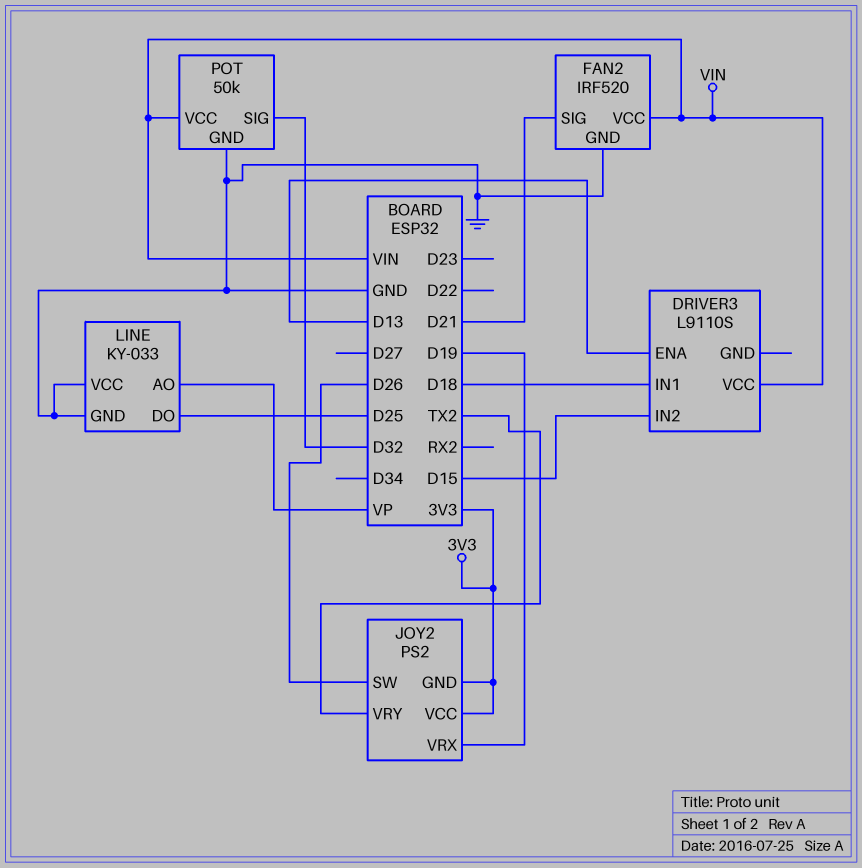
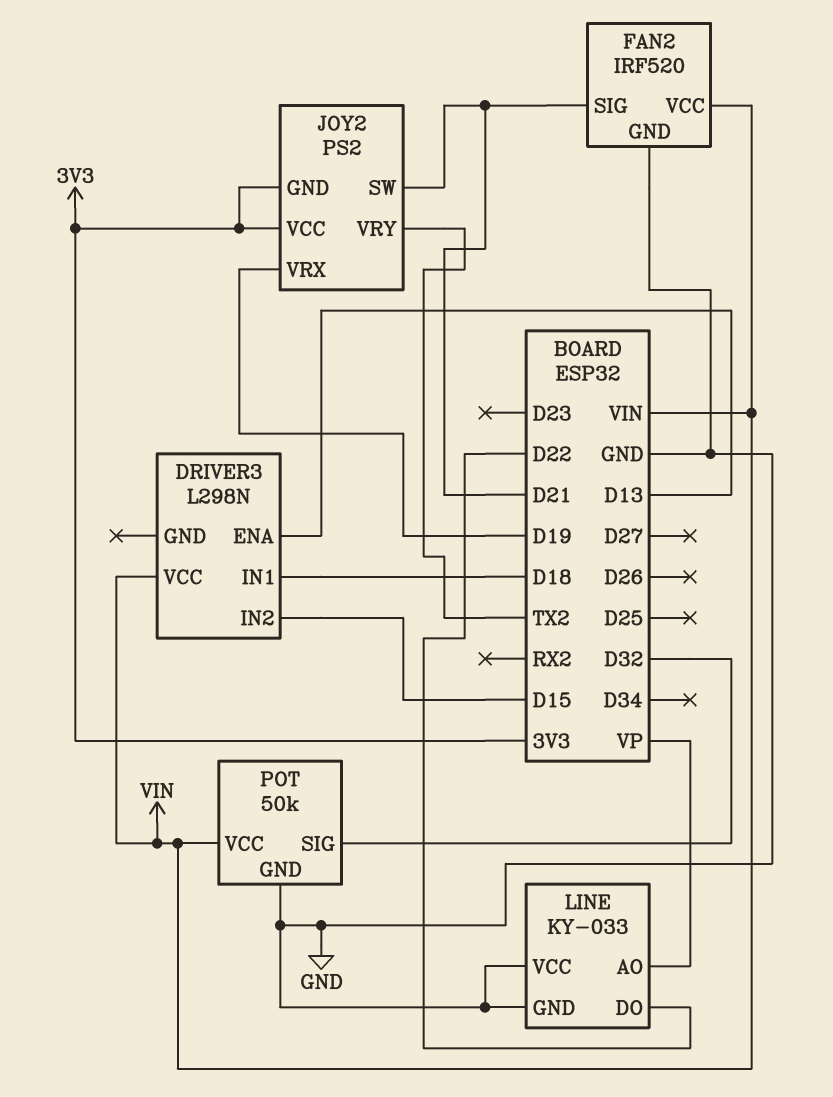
DRIVER3: L9110S -> L298N
JOY2 pin SW: D26 -> D21
LINE pin DO: D25 -> D22

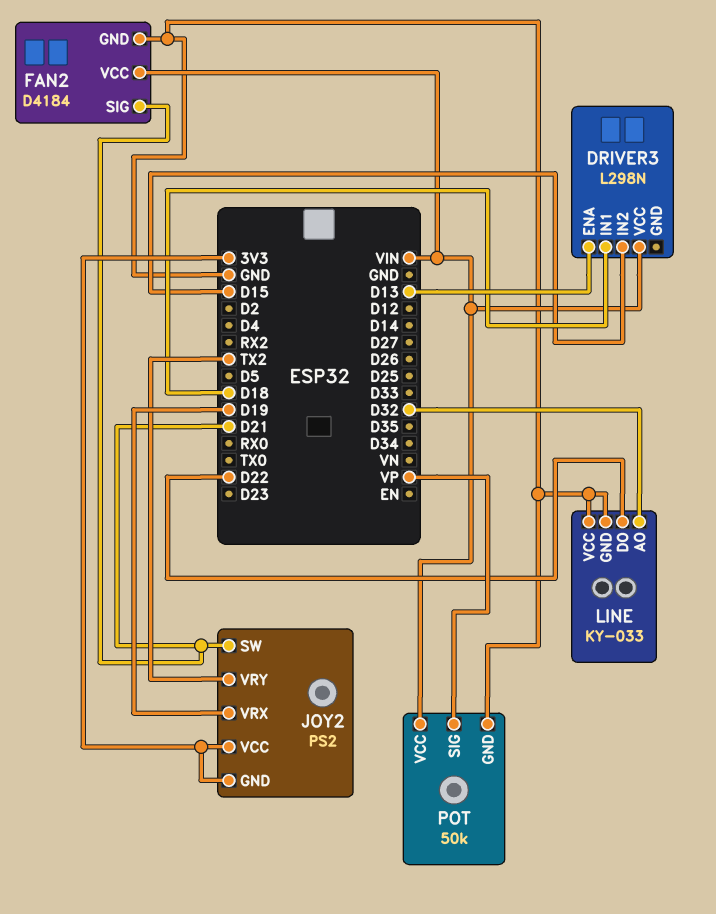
FAN2: IRF520 -> D4184
LINE pin AO: VP -> D32
POT pin SIG: D32 -> VP

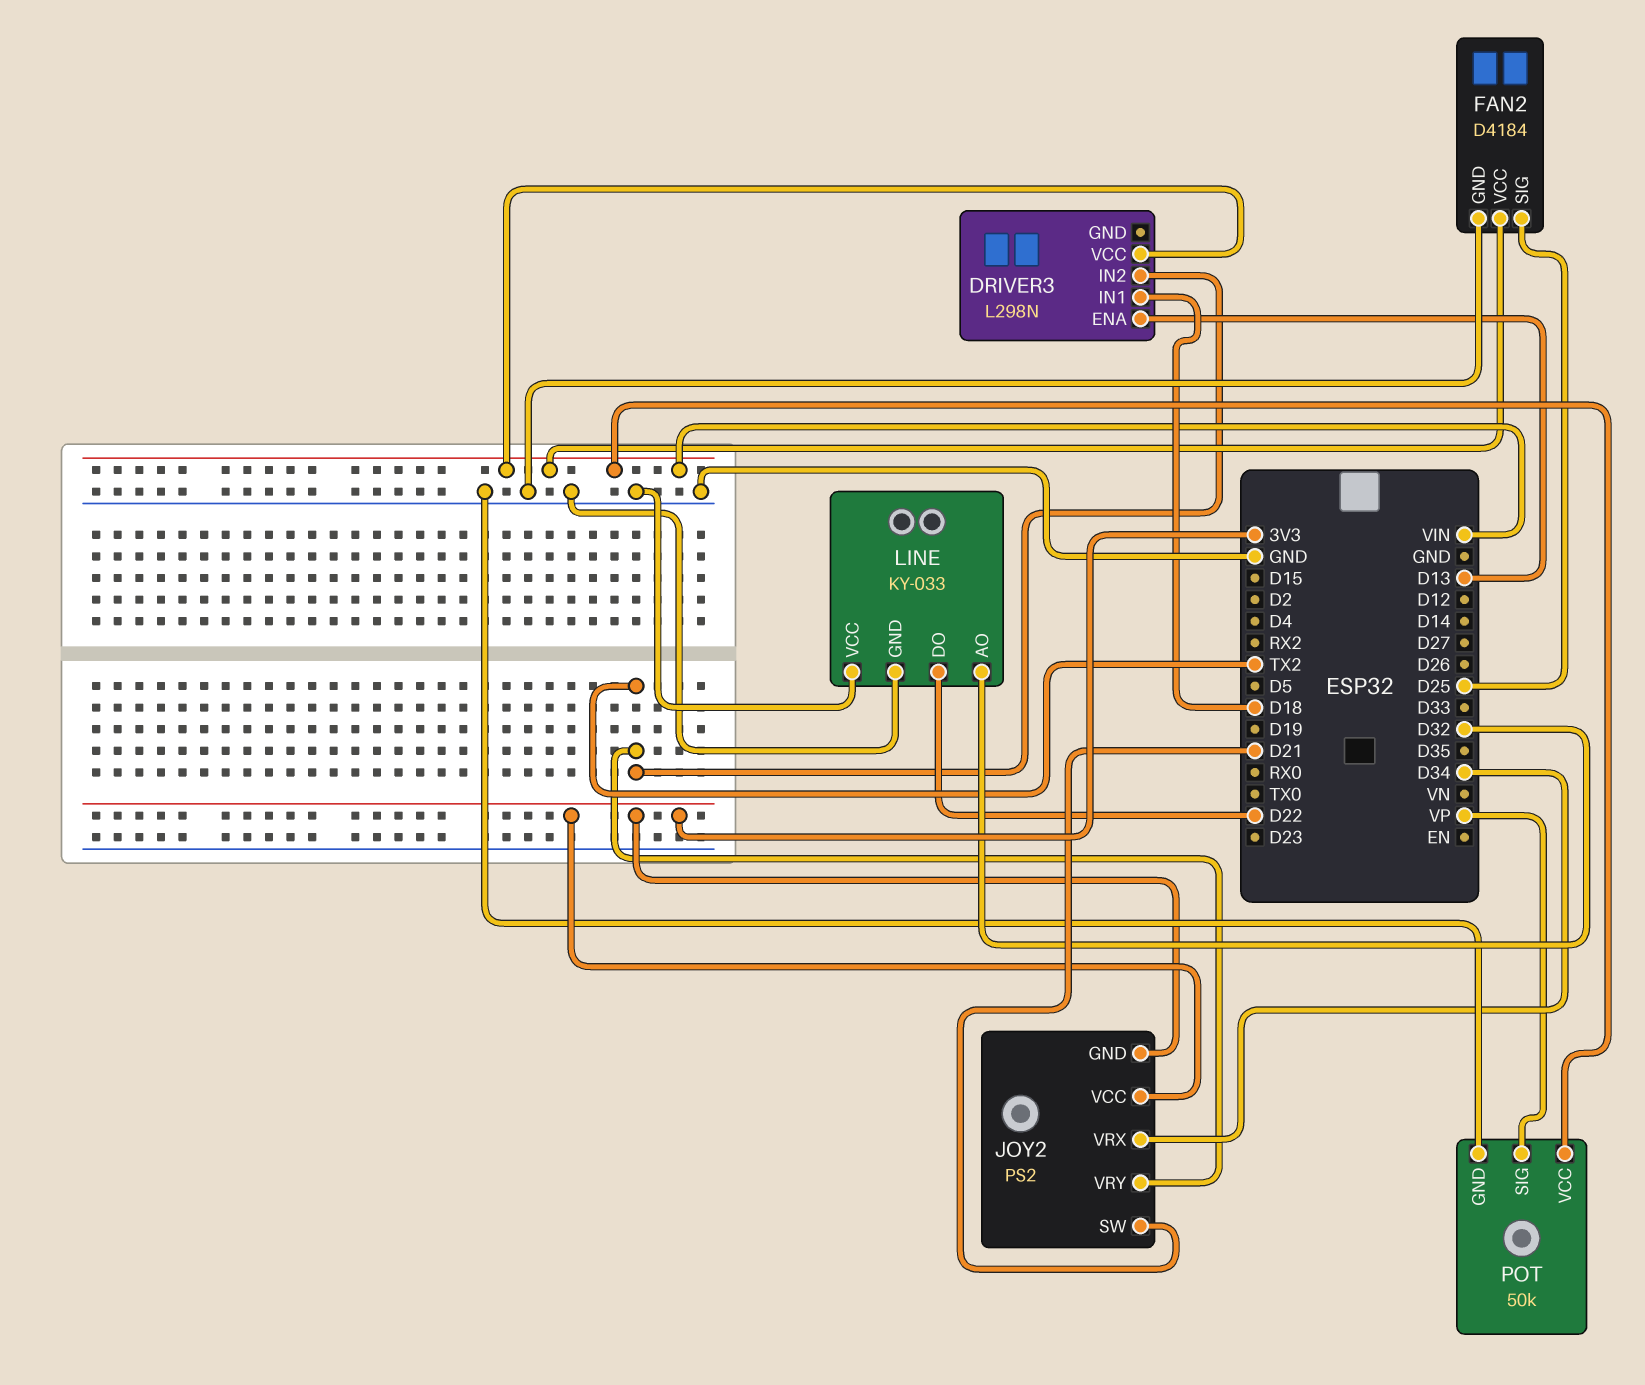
DRIVER3 pin IN2: D15 -> TX2
FAN2 pin SIG: D21 -> D25
JOY2 pin VRX: D19 -> D34

